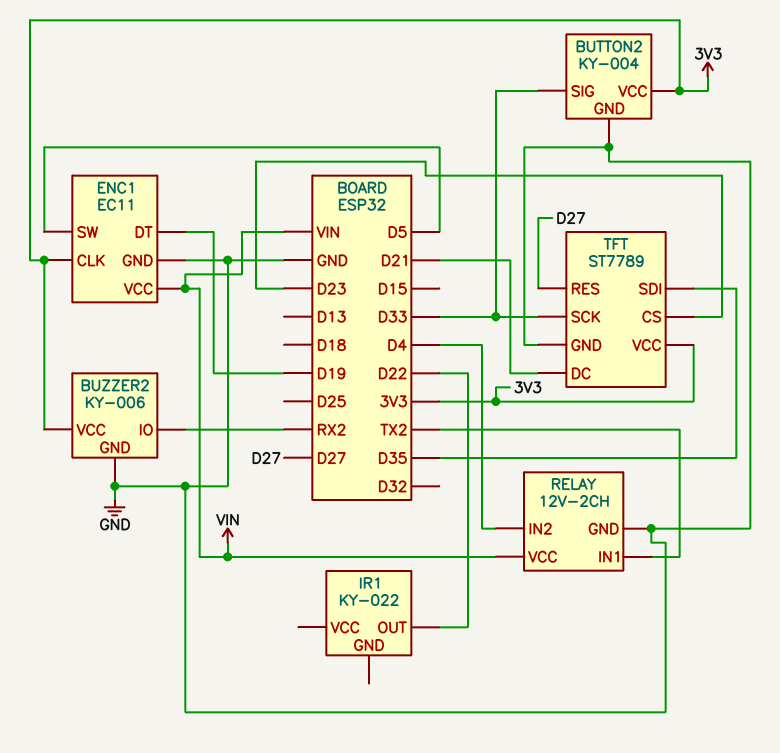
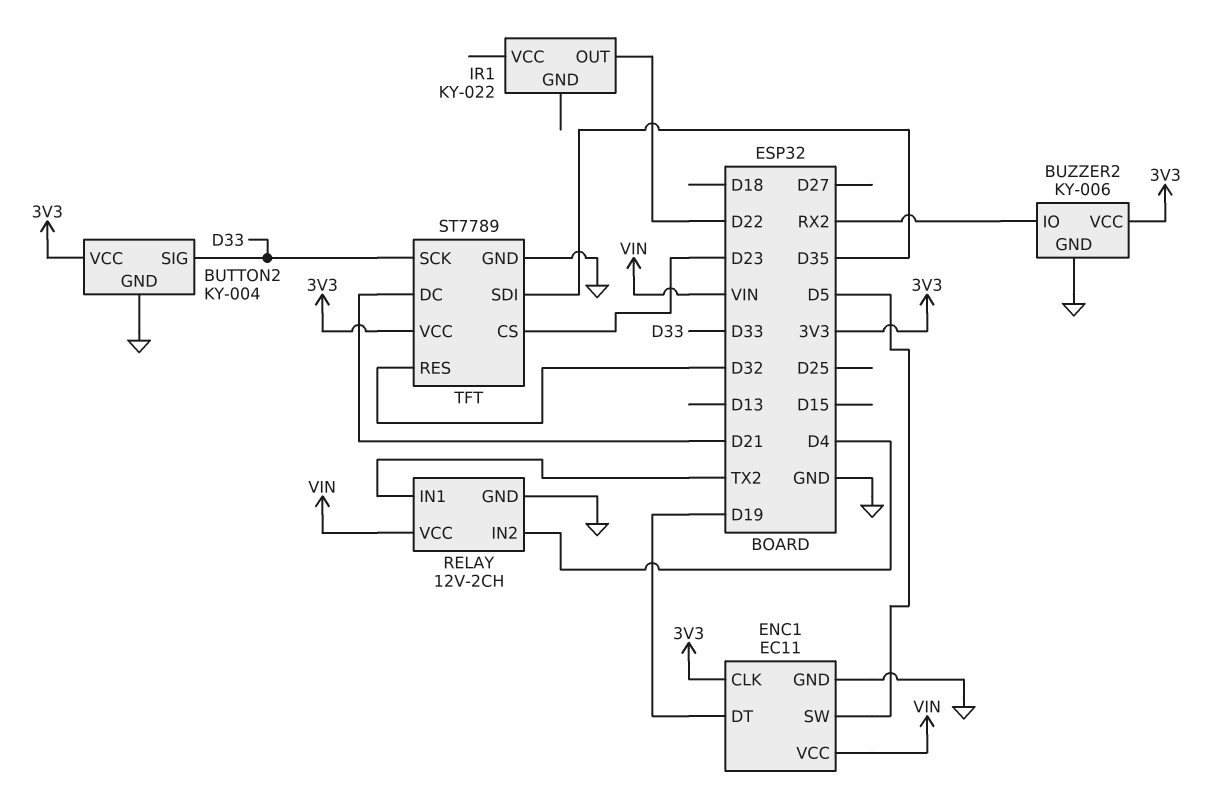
TFT pin RES: D27 -> D32

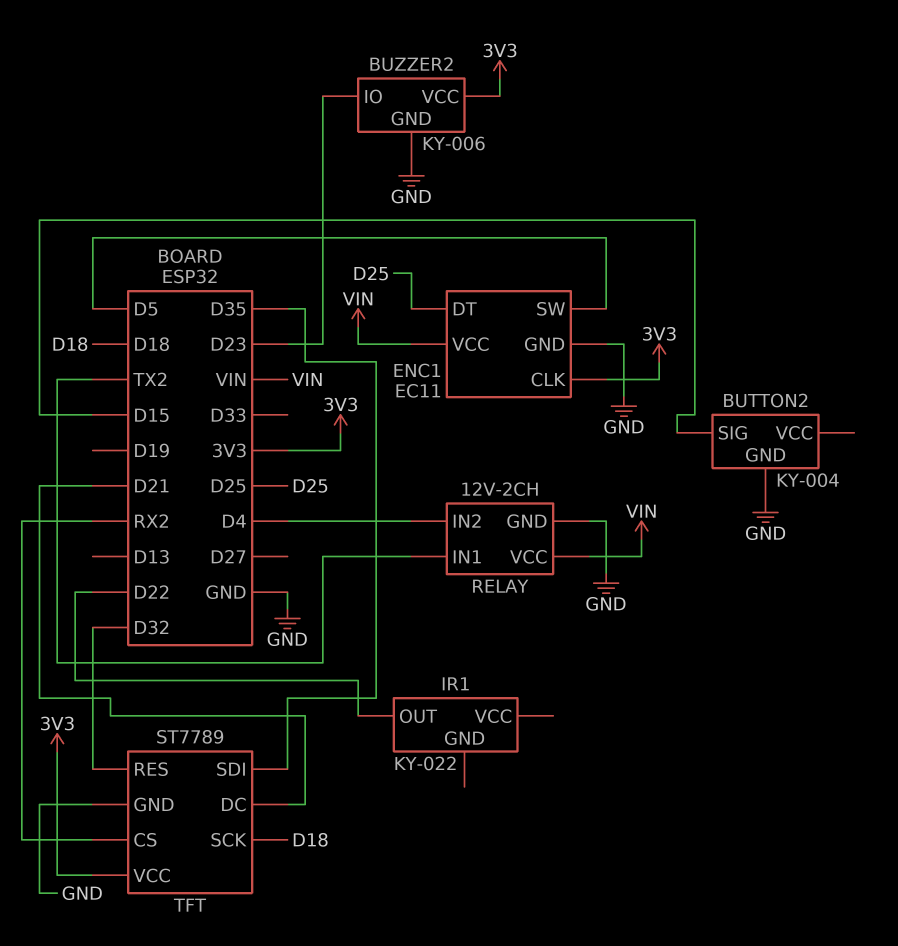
BUTTON2 pin SIG: D33 -> D15
BUTTON2 pin VCC: 3V3 -> none
BUZZER2 pin IO: RX2 -> D23
ENC1 pin DT: D19 -> D25
TFT pin CS: D23 -> RX2
TFT pin SCK: D33 -> D18

